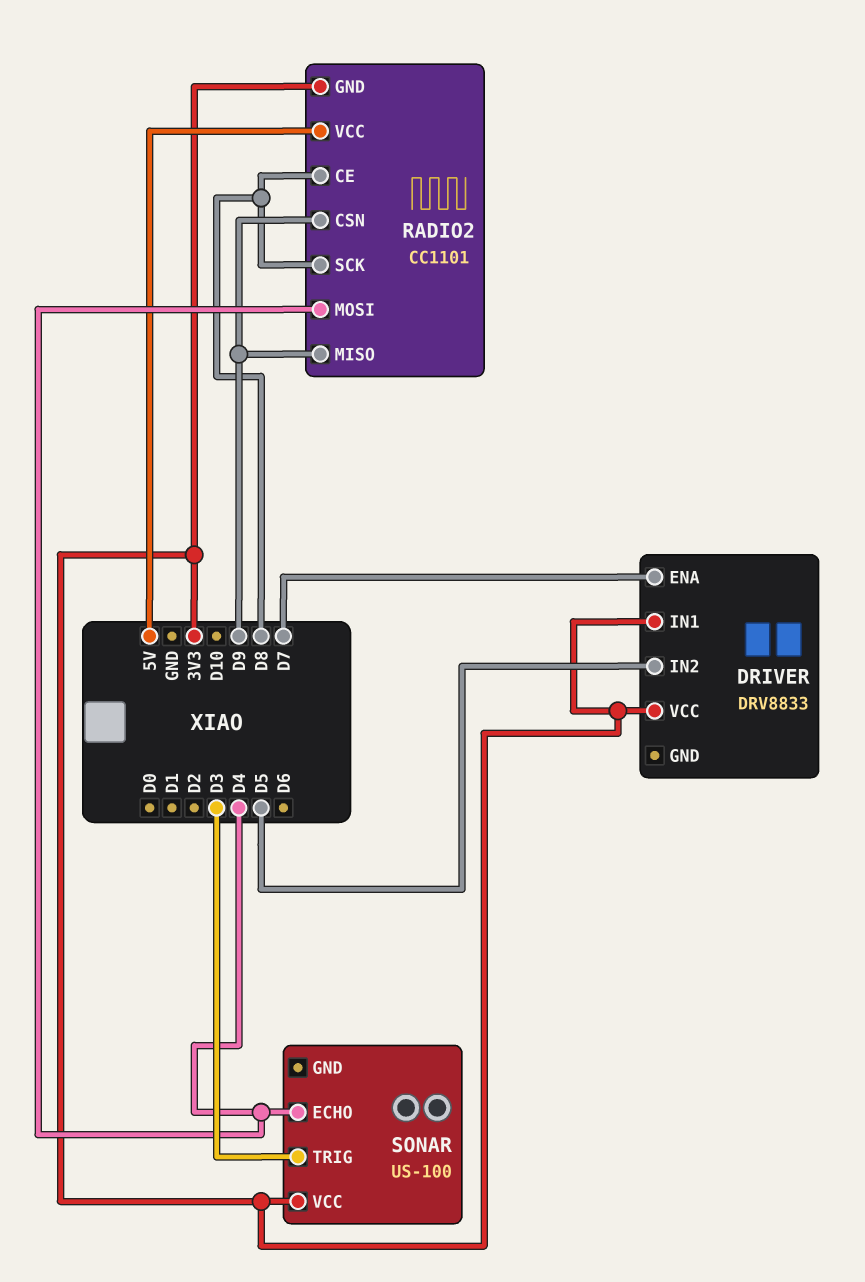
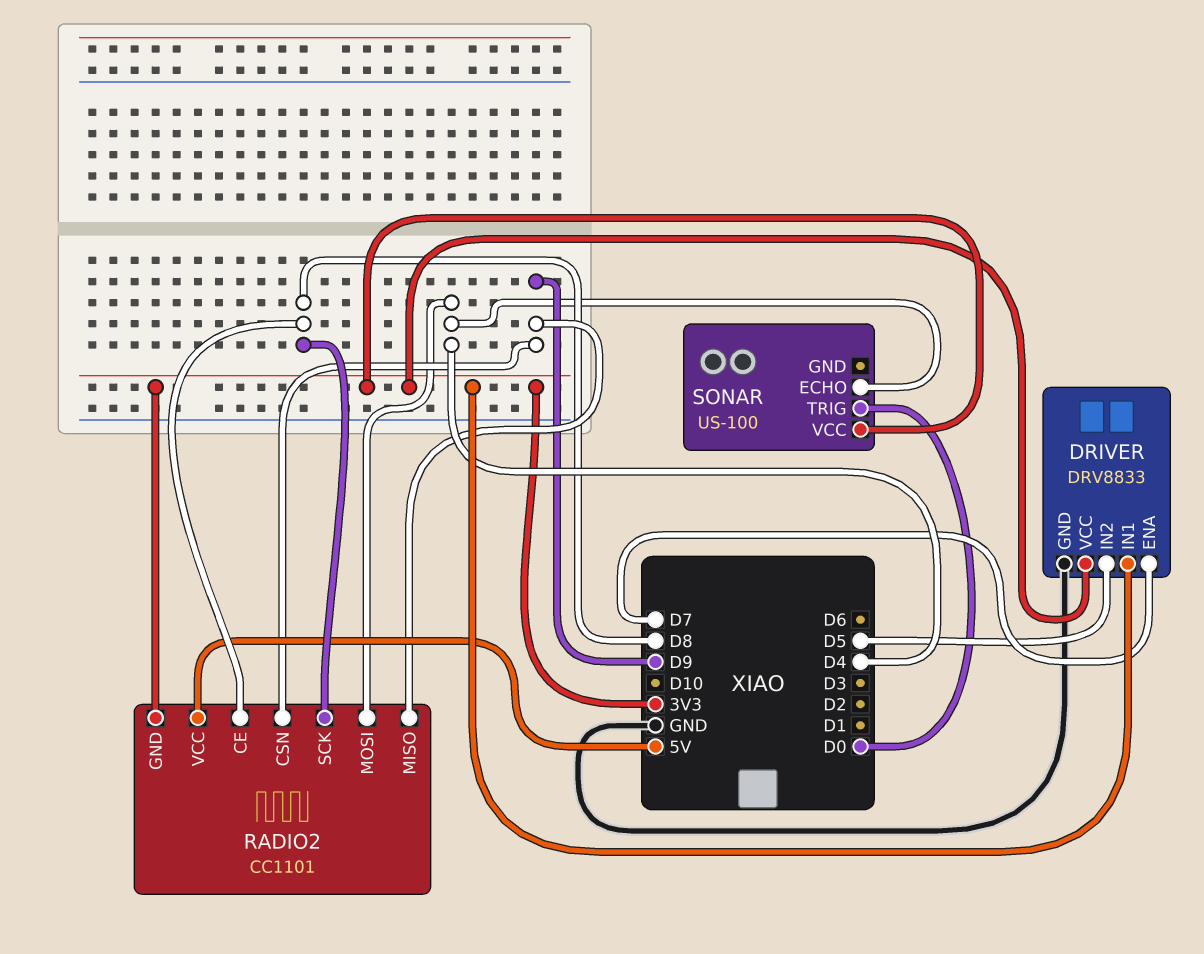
DRIVER pin GND: none -> GND
SONAR pin TRIG: D3 -> D0

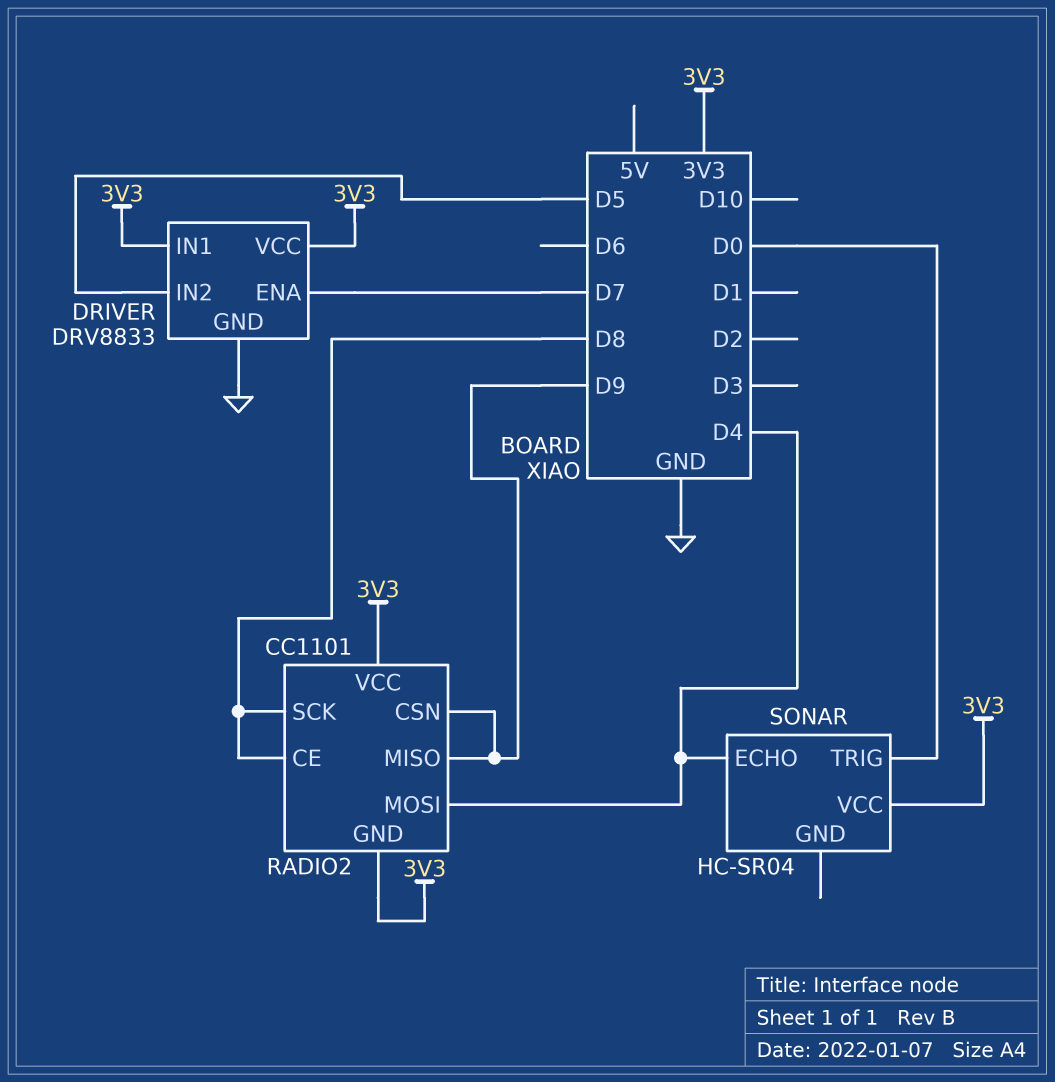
RADIO2 pin VCC: 5V -> 3V3
SONAR: US-100 -> HC-SR04

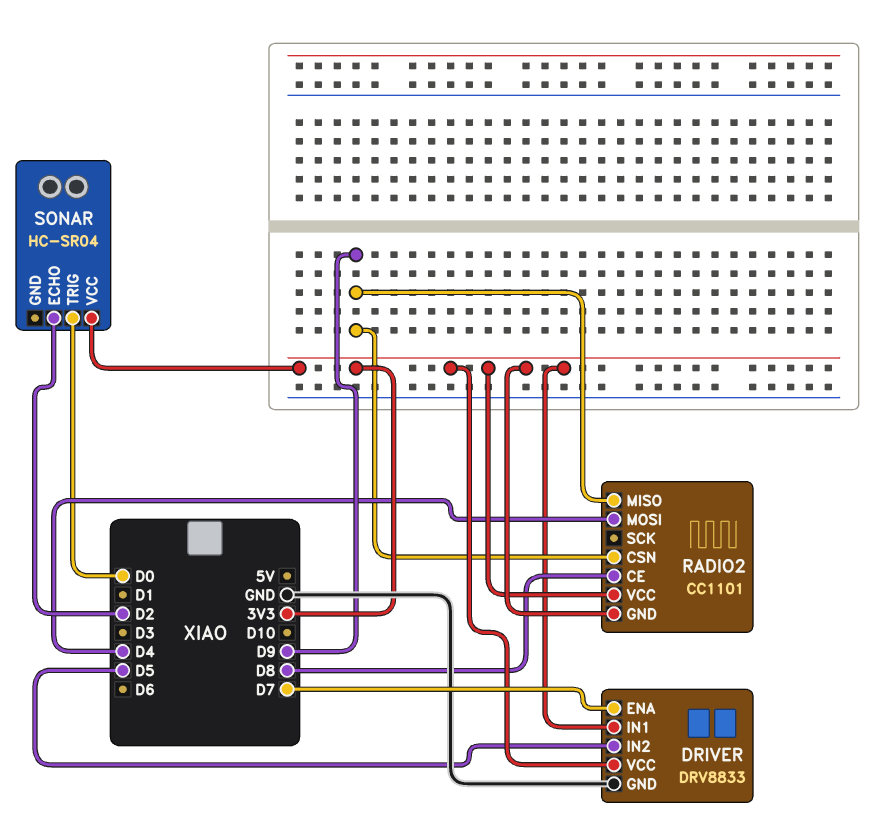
RADIO2 pin SCK: D8 -> none
SONAR pin ECHO: D4 -> D2

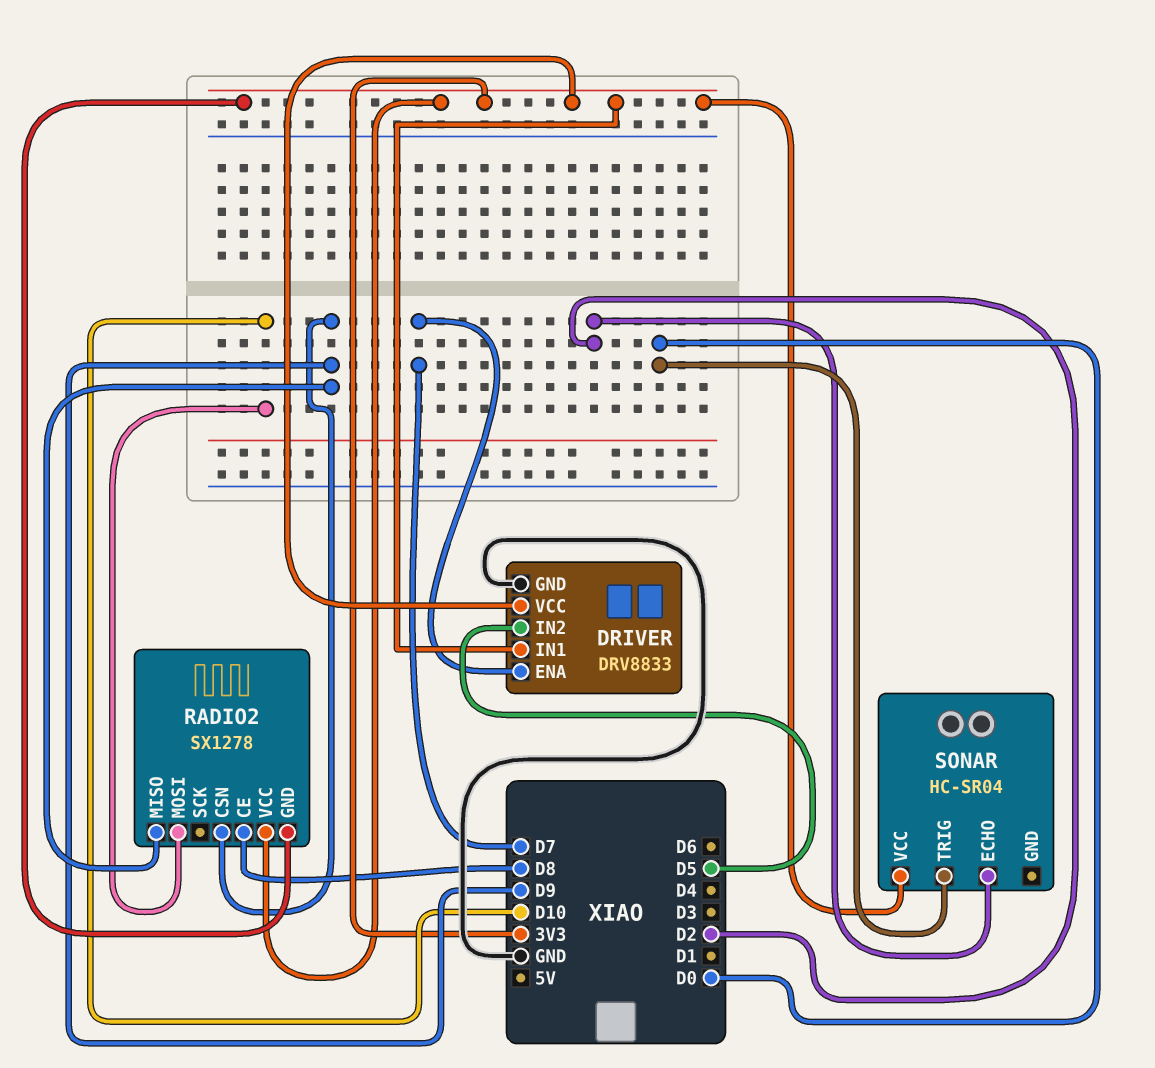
RADIO2: CC1101 -> SX1278
RADIO2 pin MOSI: D4 -> D10

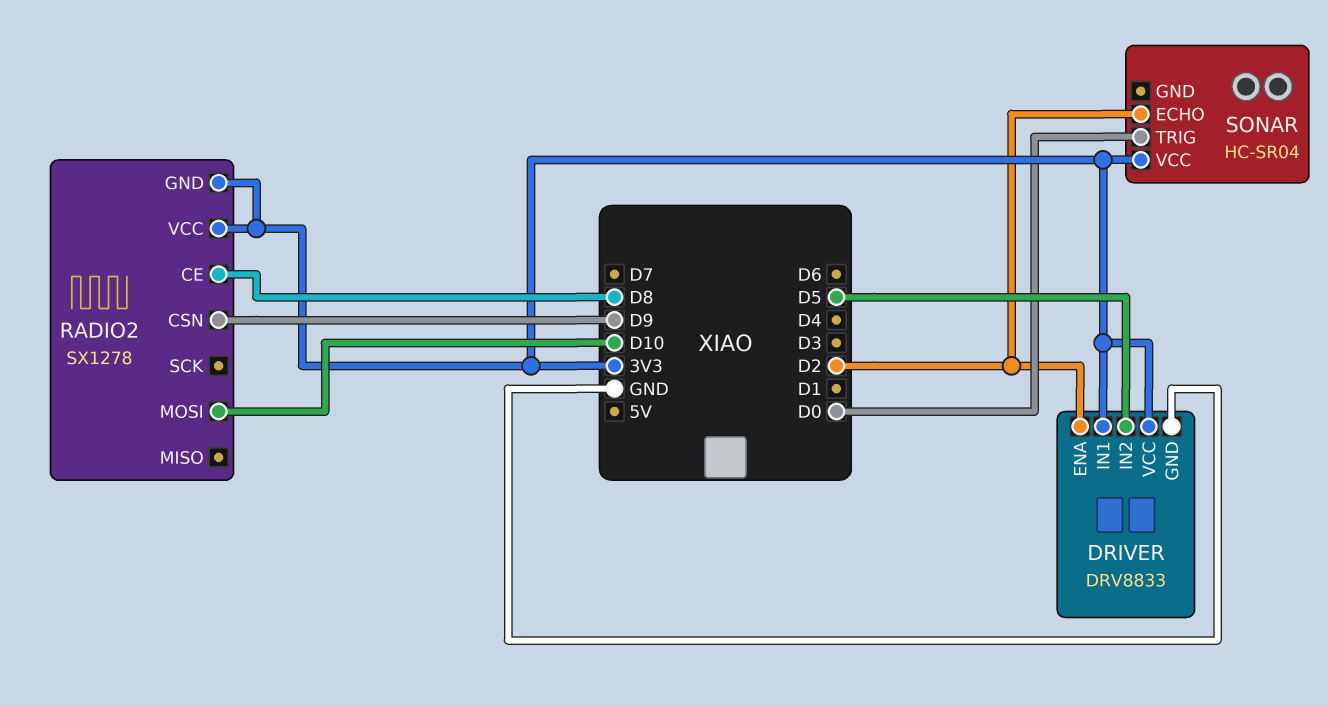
DRIVER pin ENA: D7 -> D2
RADIO2 pin MISO: D9 -> none

